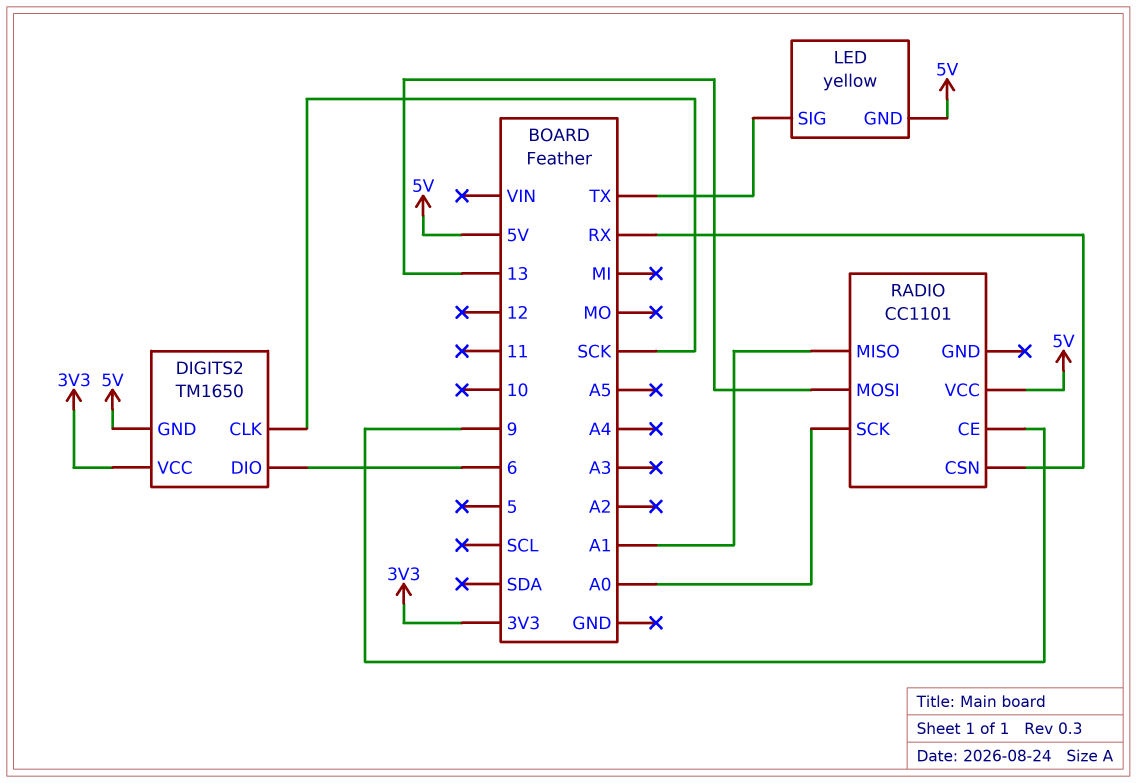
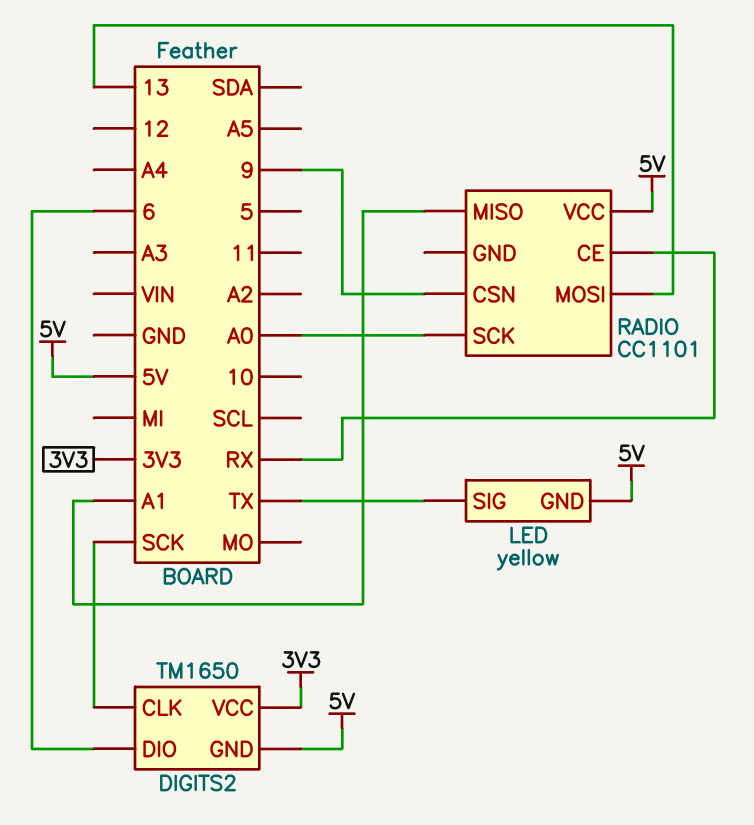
RADIO pin CE: 9 -> RX
RADIO pin CSN: RX -> 9

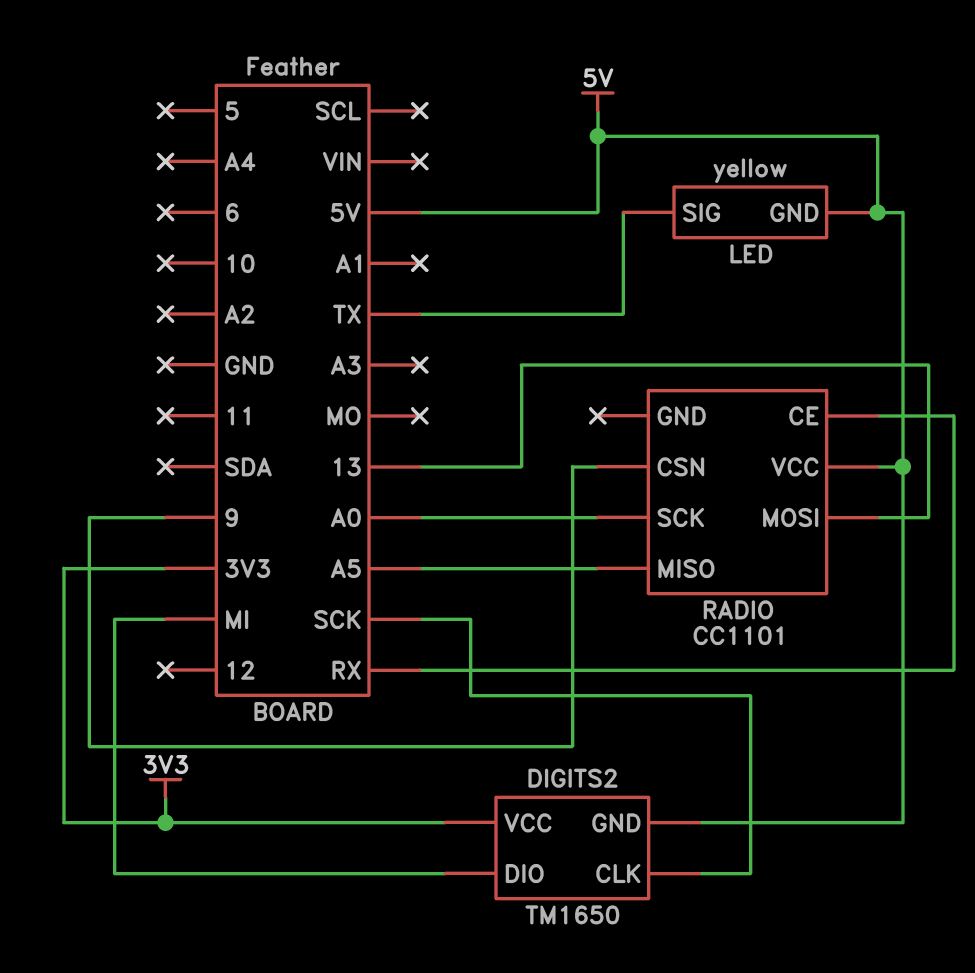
DIGITS2 pin DIO: 6 -> MI
RADIO pin MISO: A1 -> A5

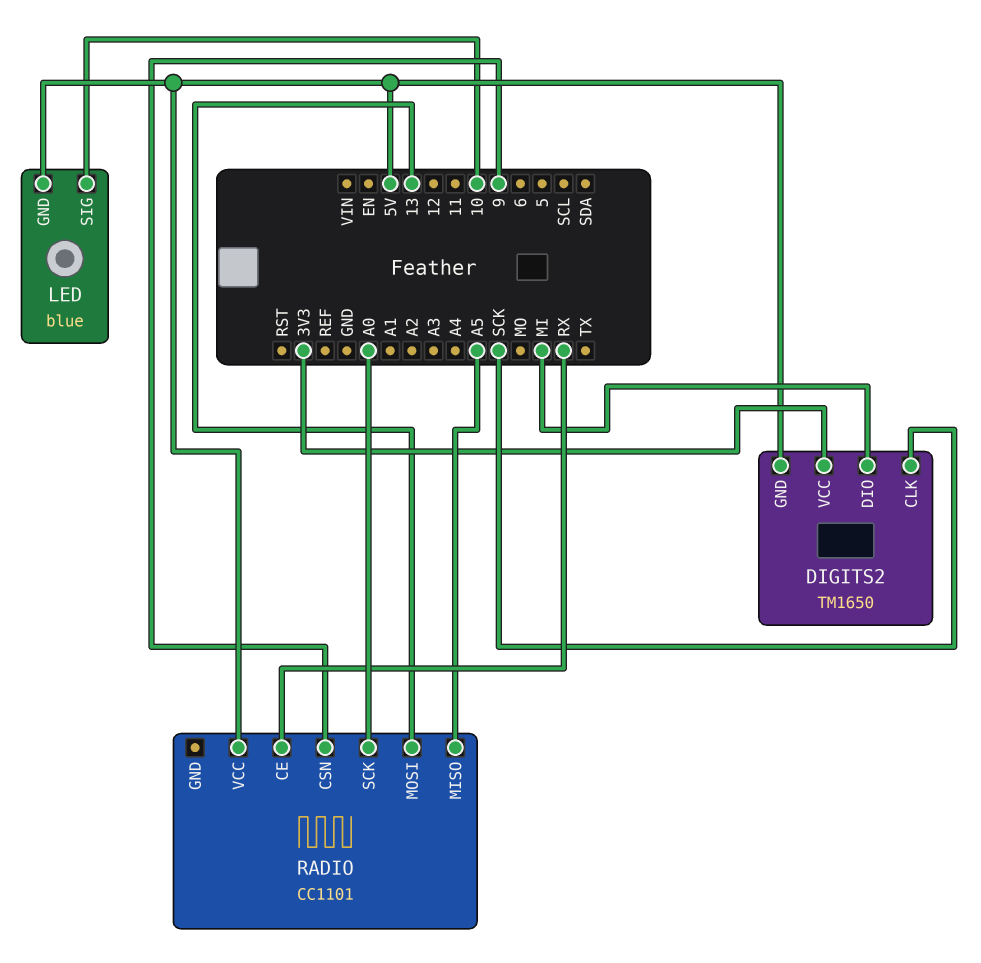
LED: yellow -> blue
LED pin SIG: TX -> 10

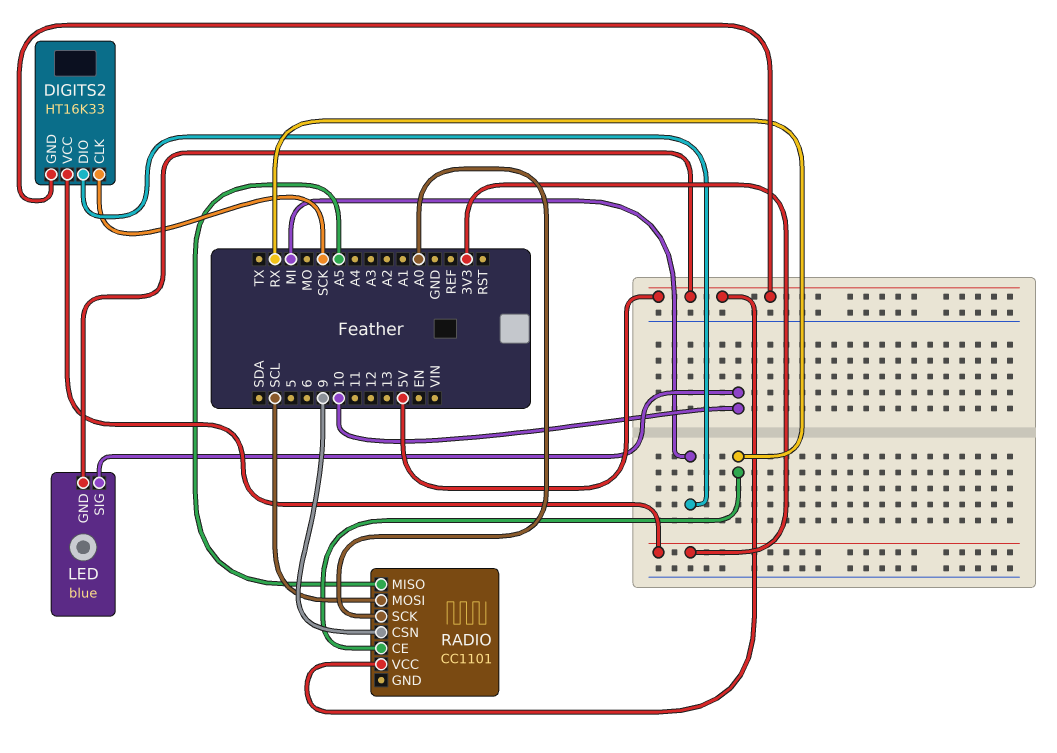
DIGITS2: TM1650 -> HT16K33
RADIO pin MOSI: 13 -> SCL

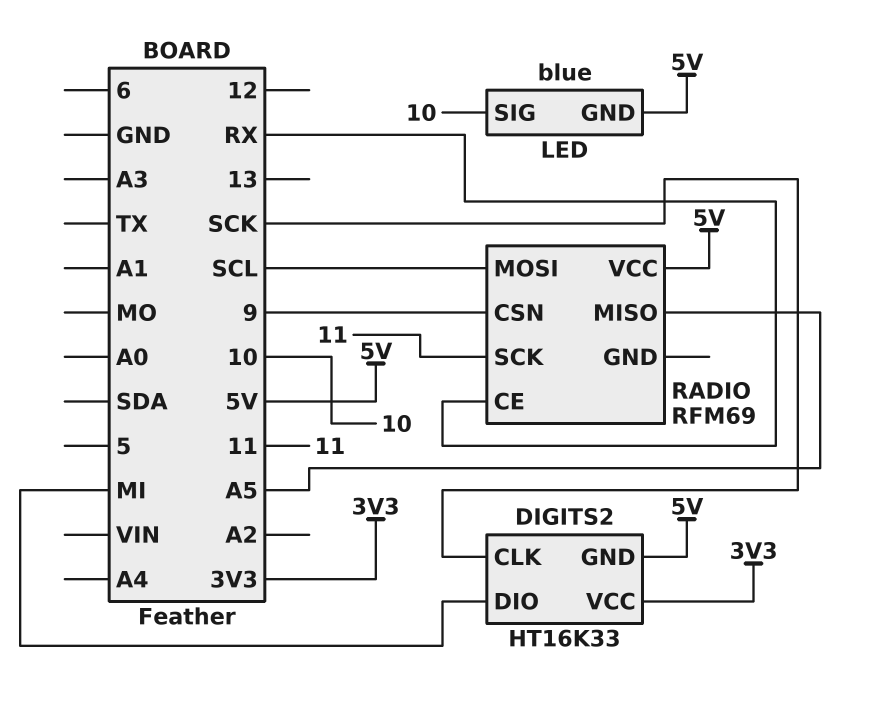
RADIO: CC1101 -> RFM69
RADIO pin SCK: A0 -> 11

